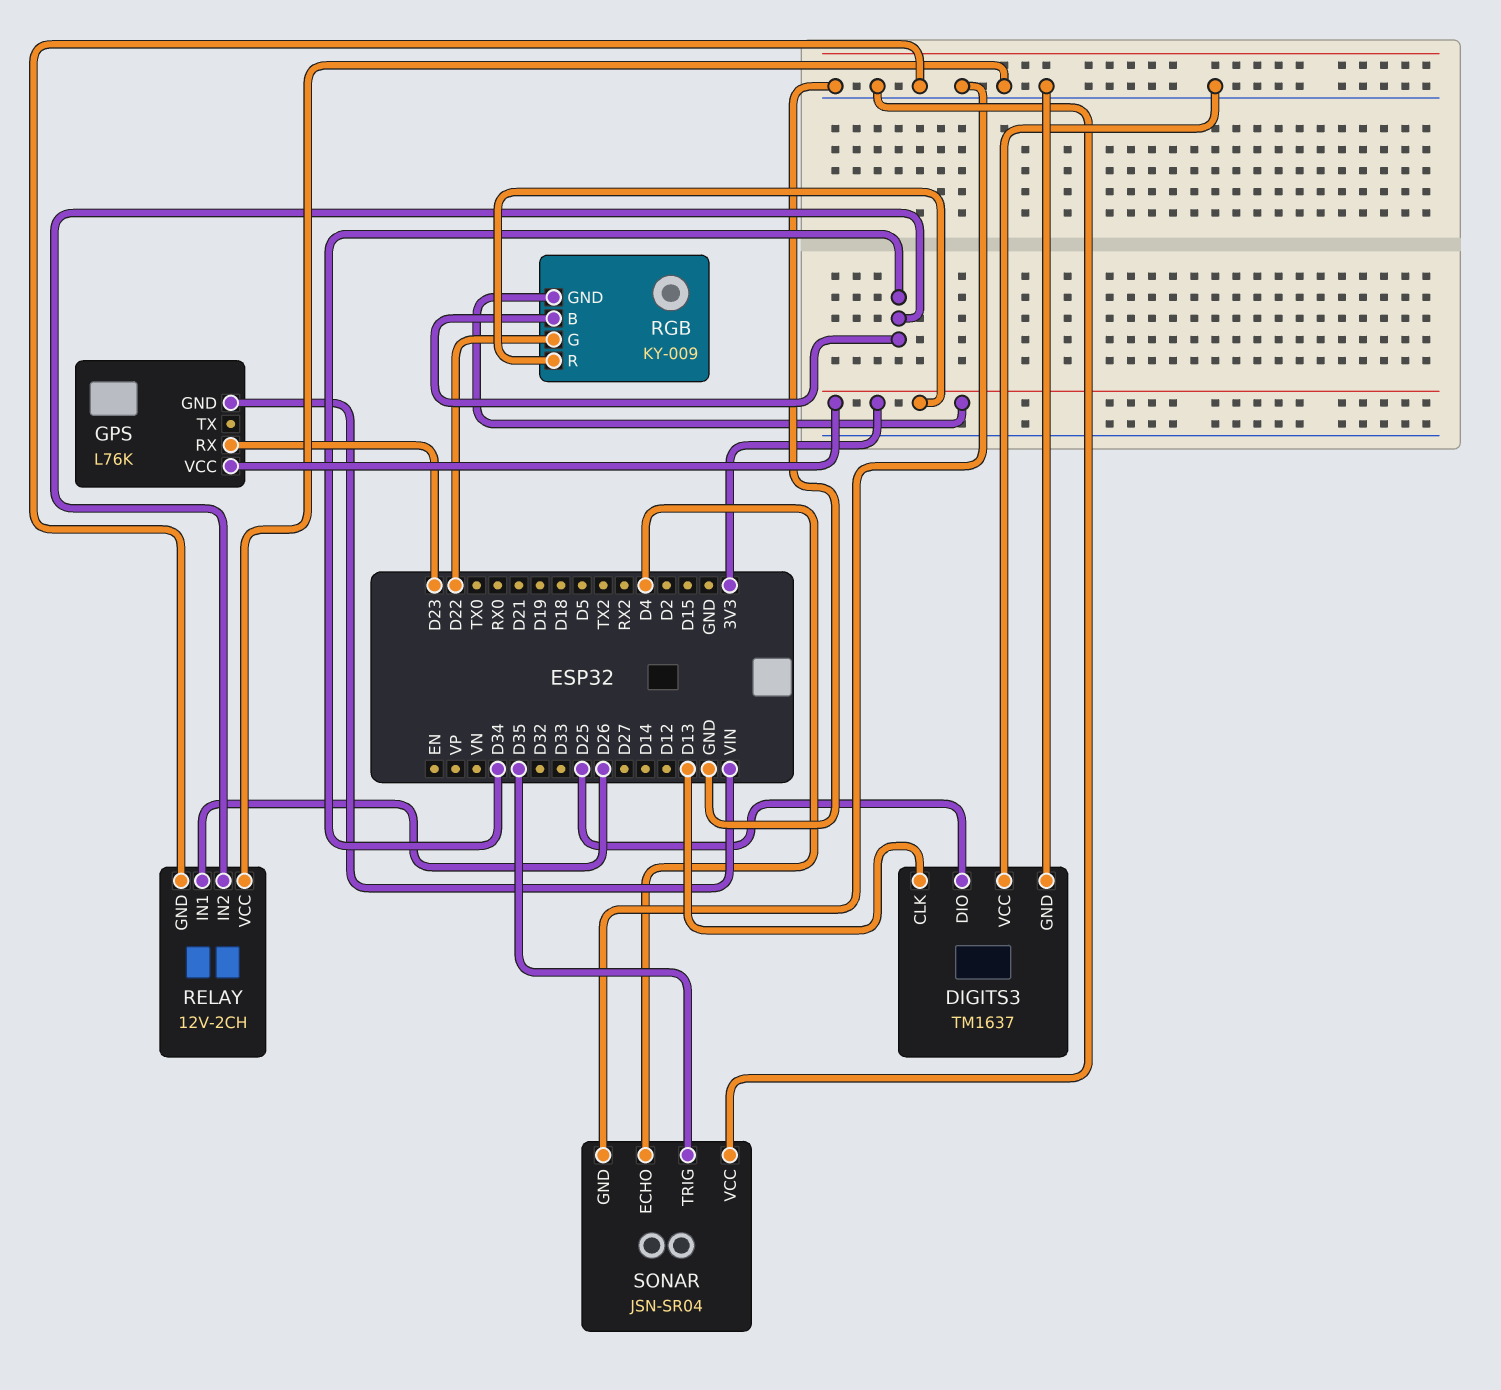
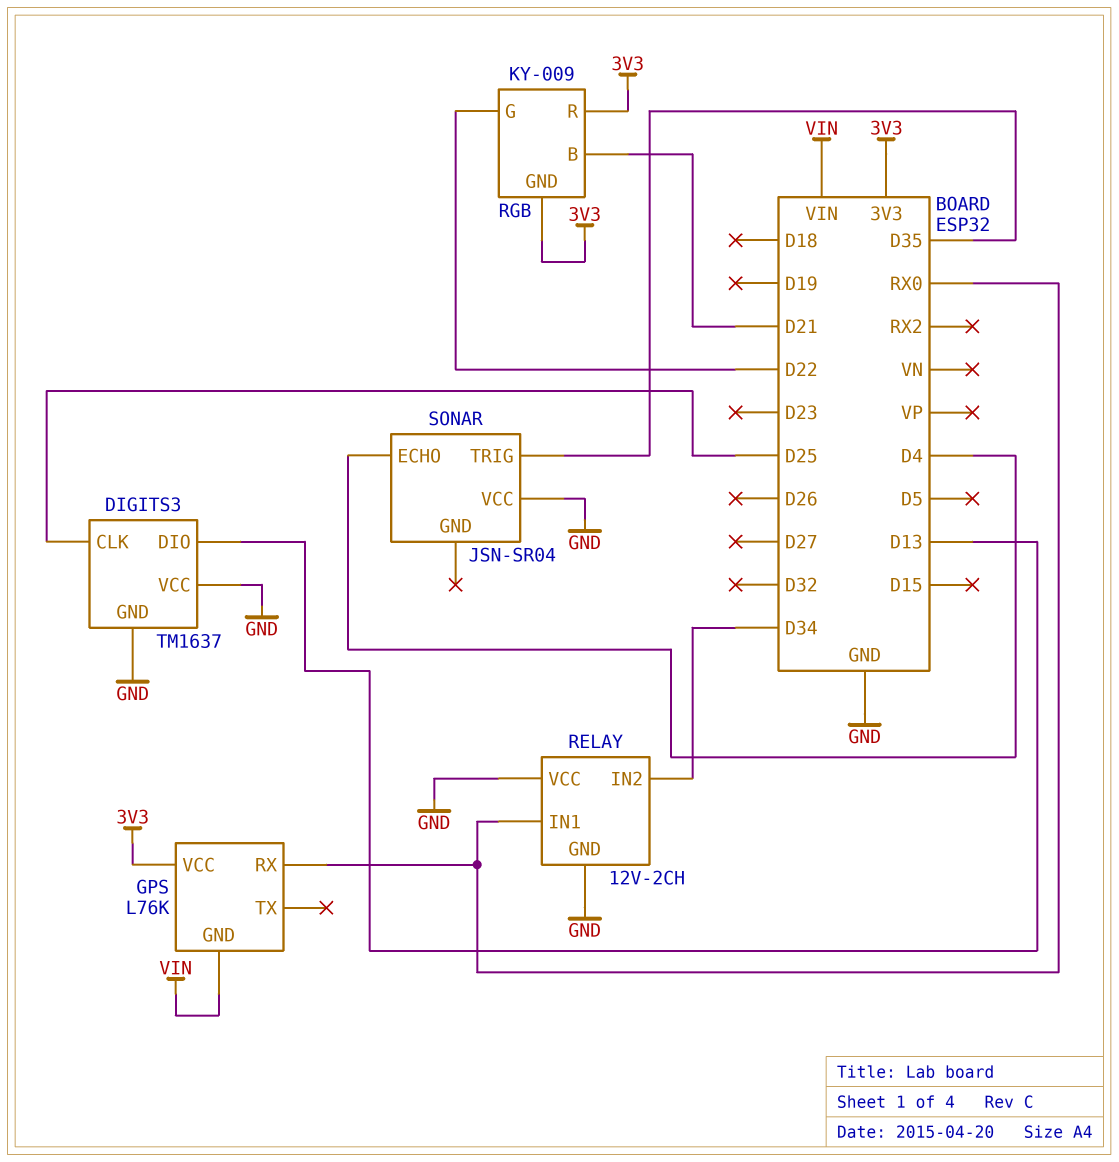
DIGITS3 pin CLK: D13 -> D25
DIGITS3 pin DIO: D25 -> D13
GPS pin RX: D23 -> RX0
RELAY pin IN1: D26 -> RX0
RGB pin B: D34 -> D21
SONAR pin GND: GND -> none

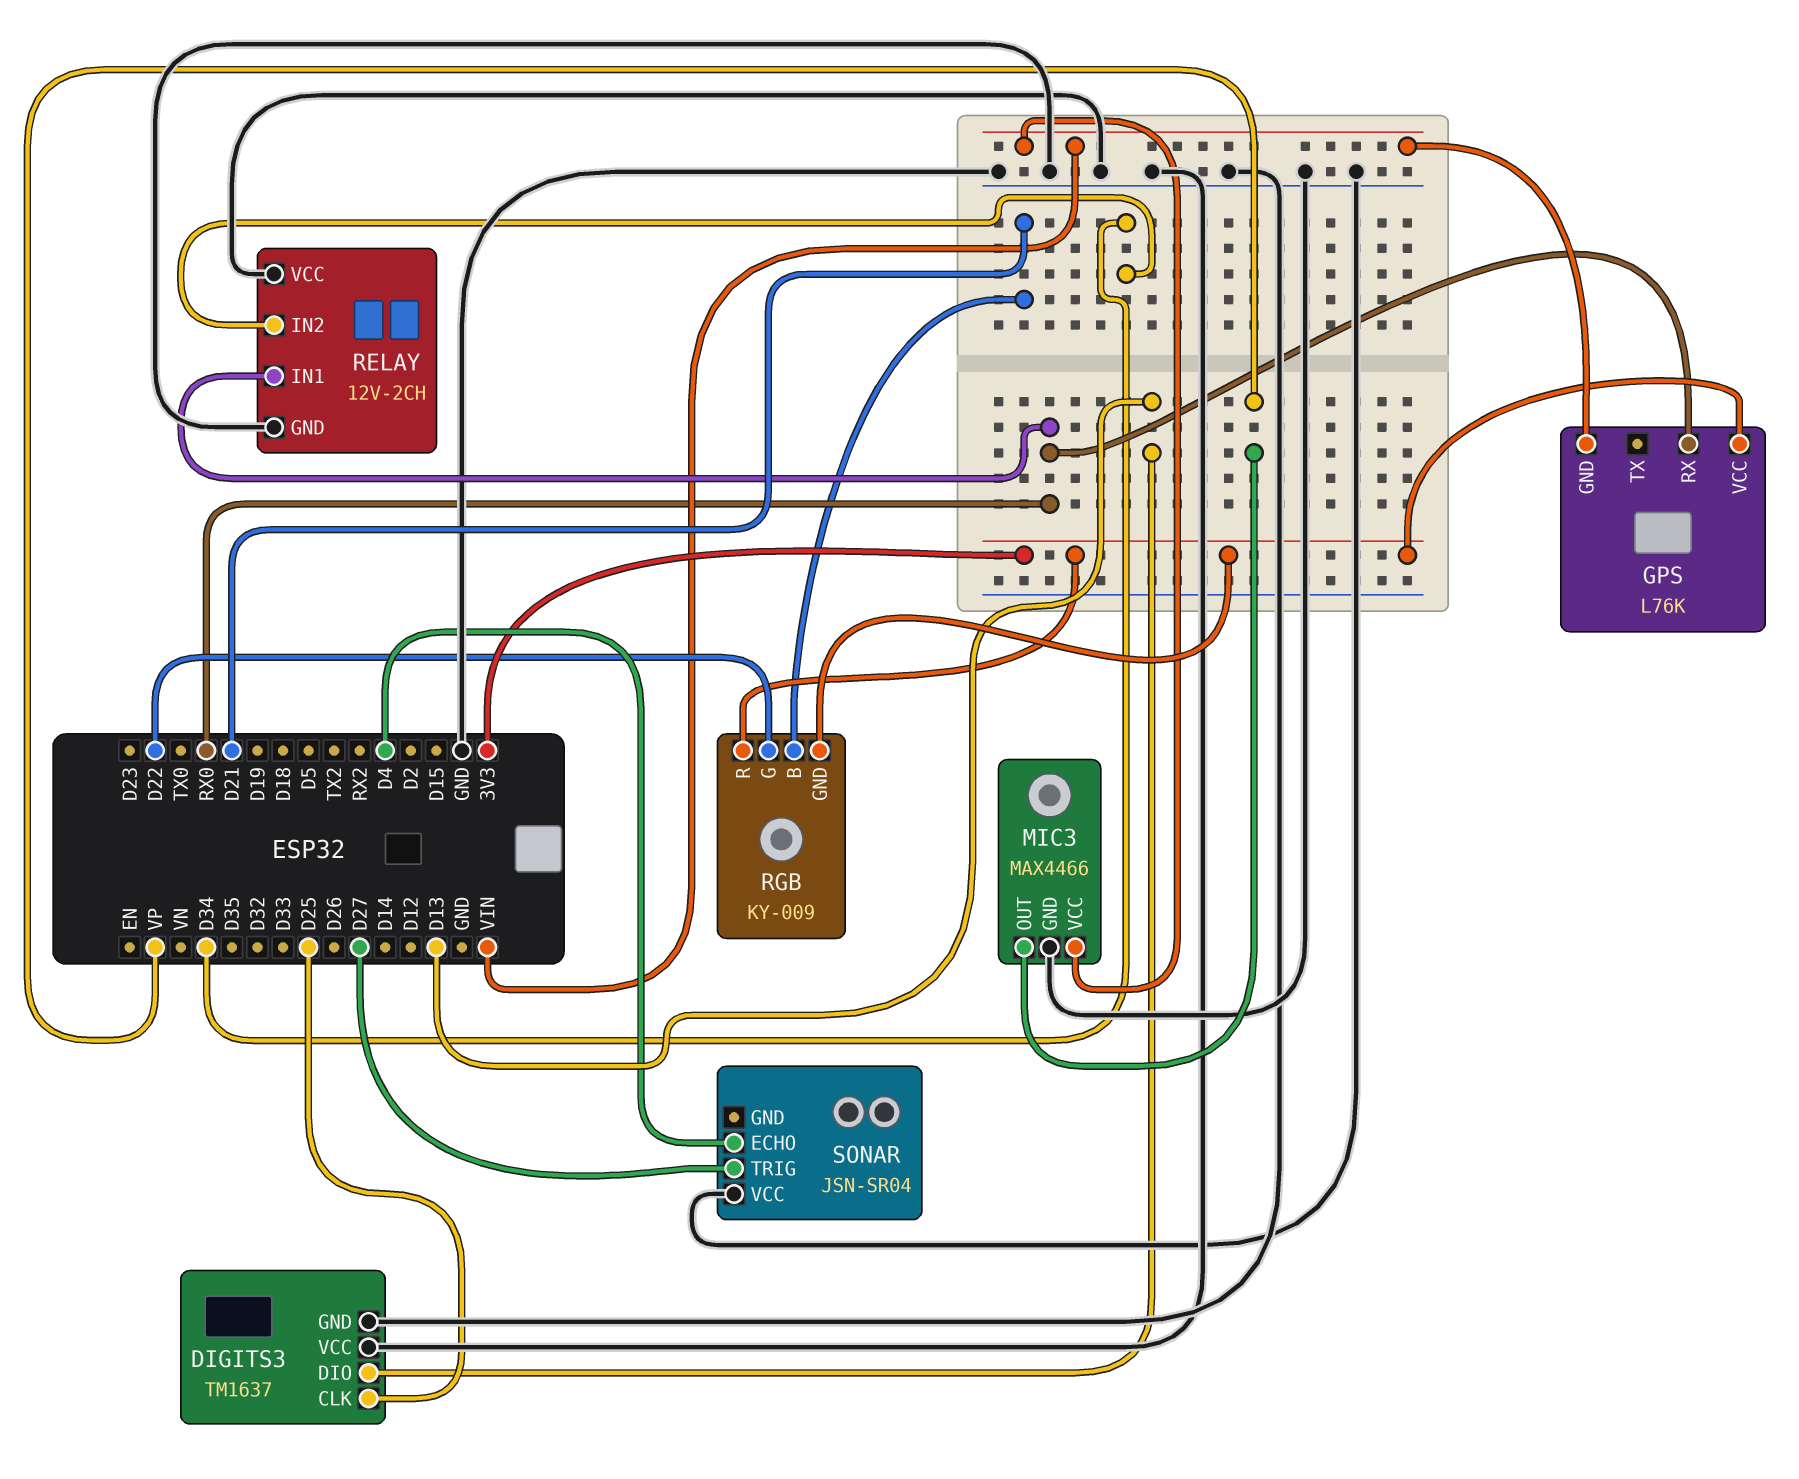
MIC3: none -> MAX4466
MIC3 pin GND: none -> GND
MIC3 pin OUT: none -> VP
MIC3 pin VCC: none -> VIN
SONAR pin TRIG: D35 -> D27

